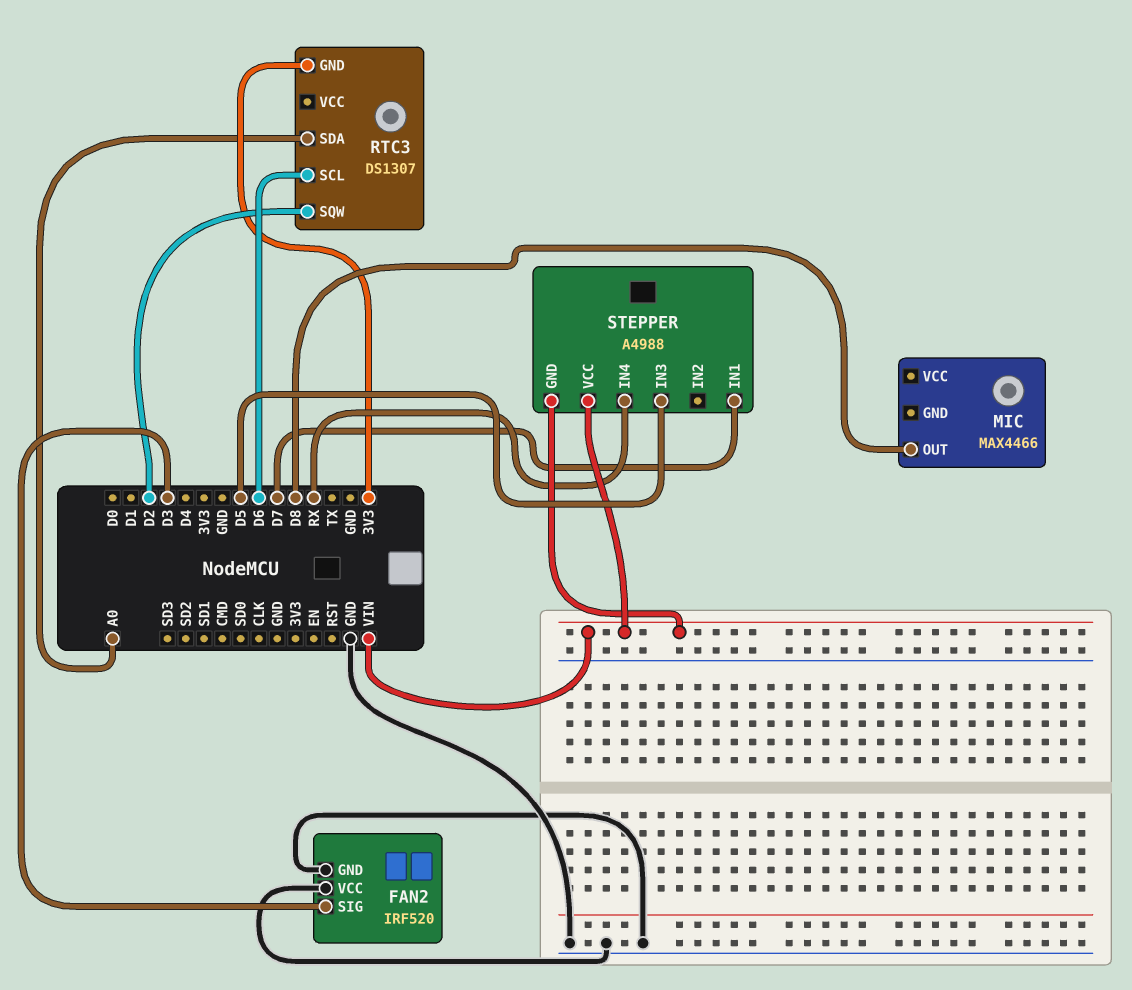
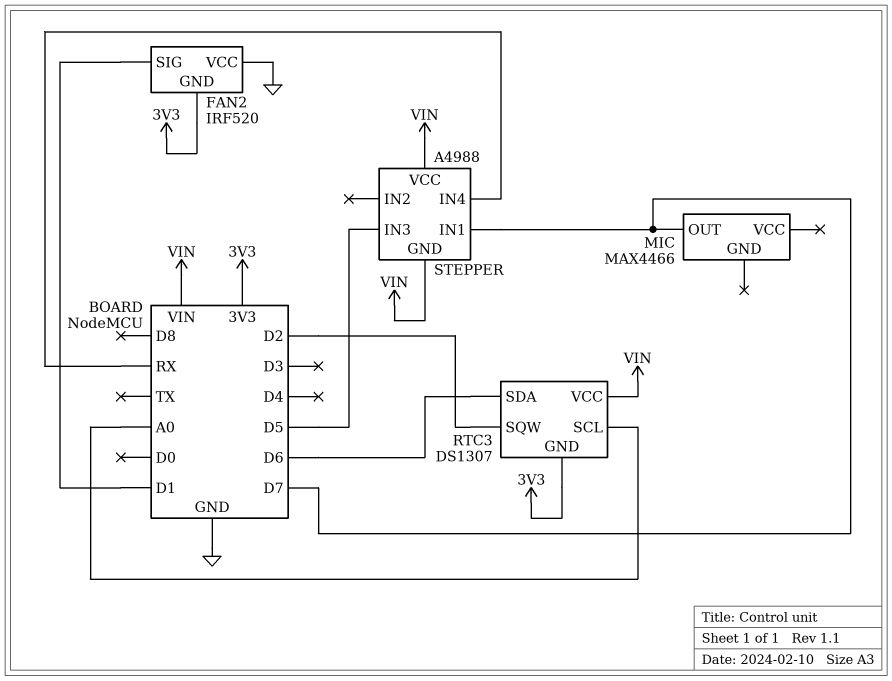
FAN2 pin GND: GND -> 3V3
FAN2 pin SIG: D3 -> D1
MIC pin OUT: D8 -> D7
RTC3 pin SCL: D6 -> A0
RTC3 pin SDA: A0 -> D6
RTC3 pin VCC: none -> VIN

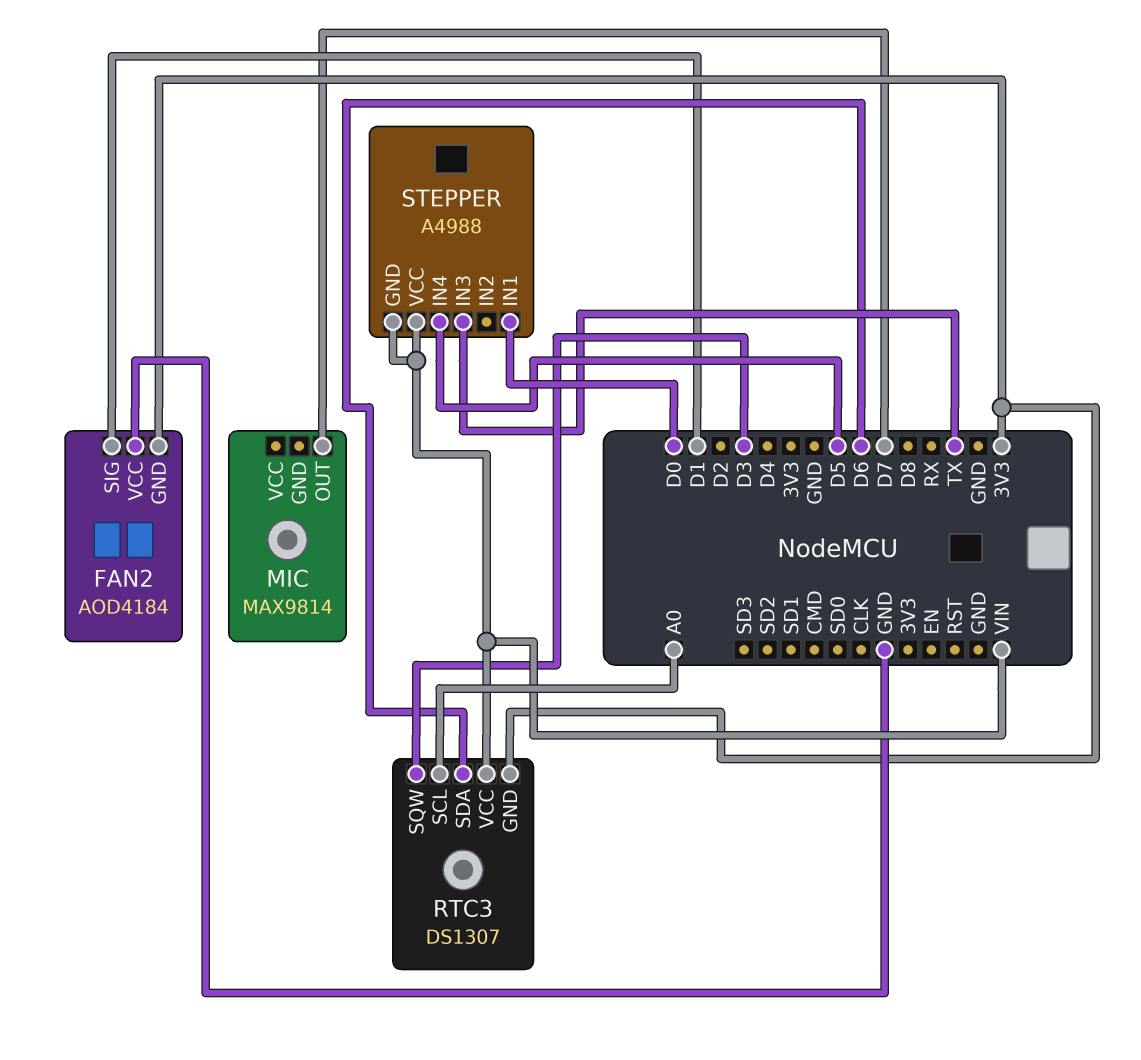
FAN2: IRF520 -> AOD4184
MIC: MAX4466 -> MAX9814
RTC3 pin SQW: D2 -> D3
STEPPER pin IN1: D7 -> D0
STEPPER pin IN3: D5 -> TX
STEPPER pin IN4: RX -> D5

